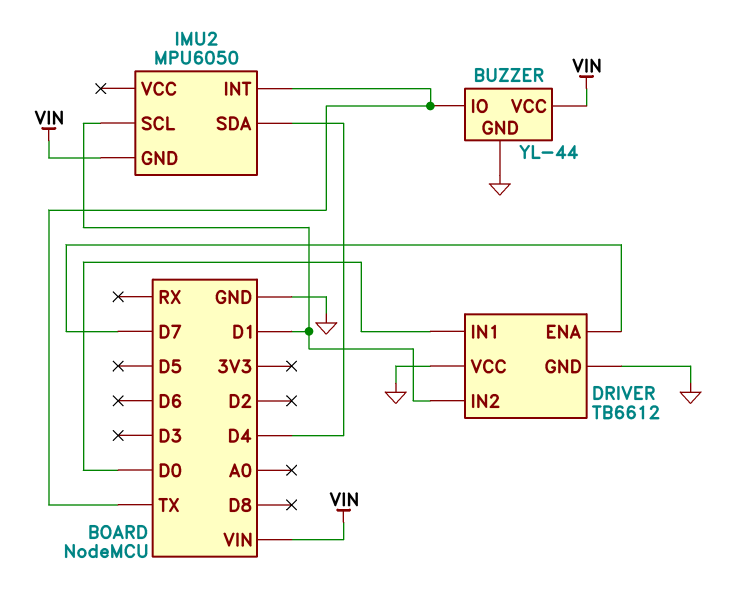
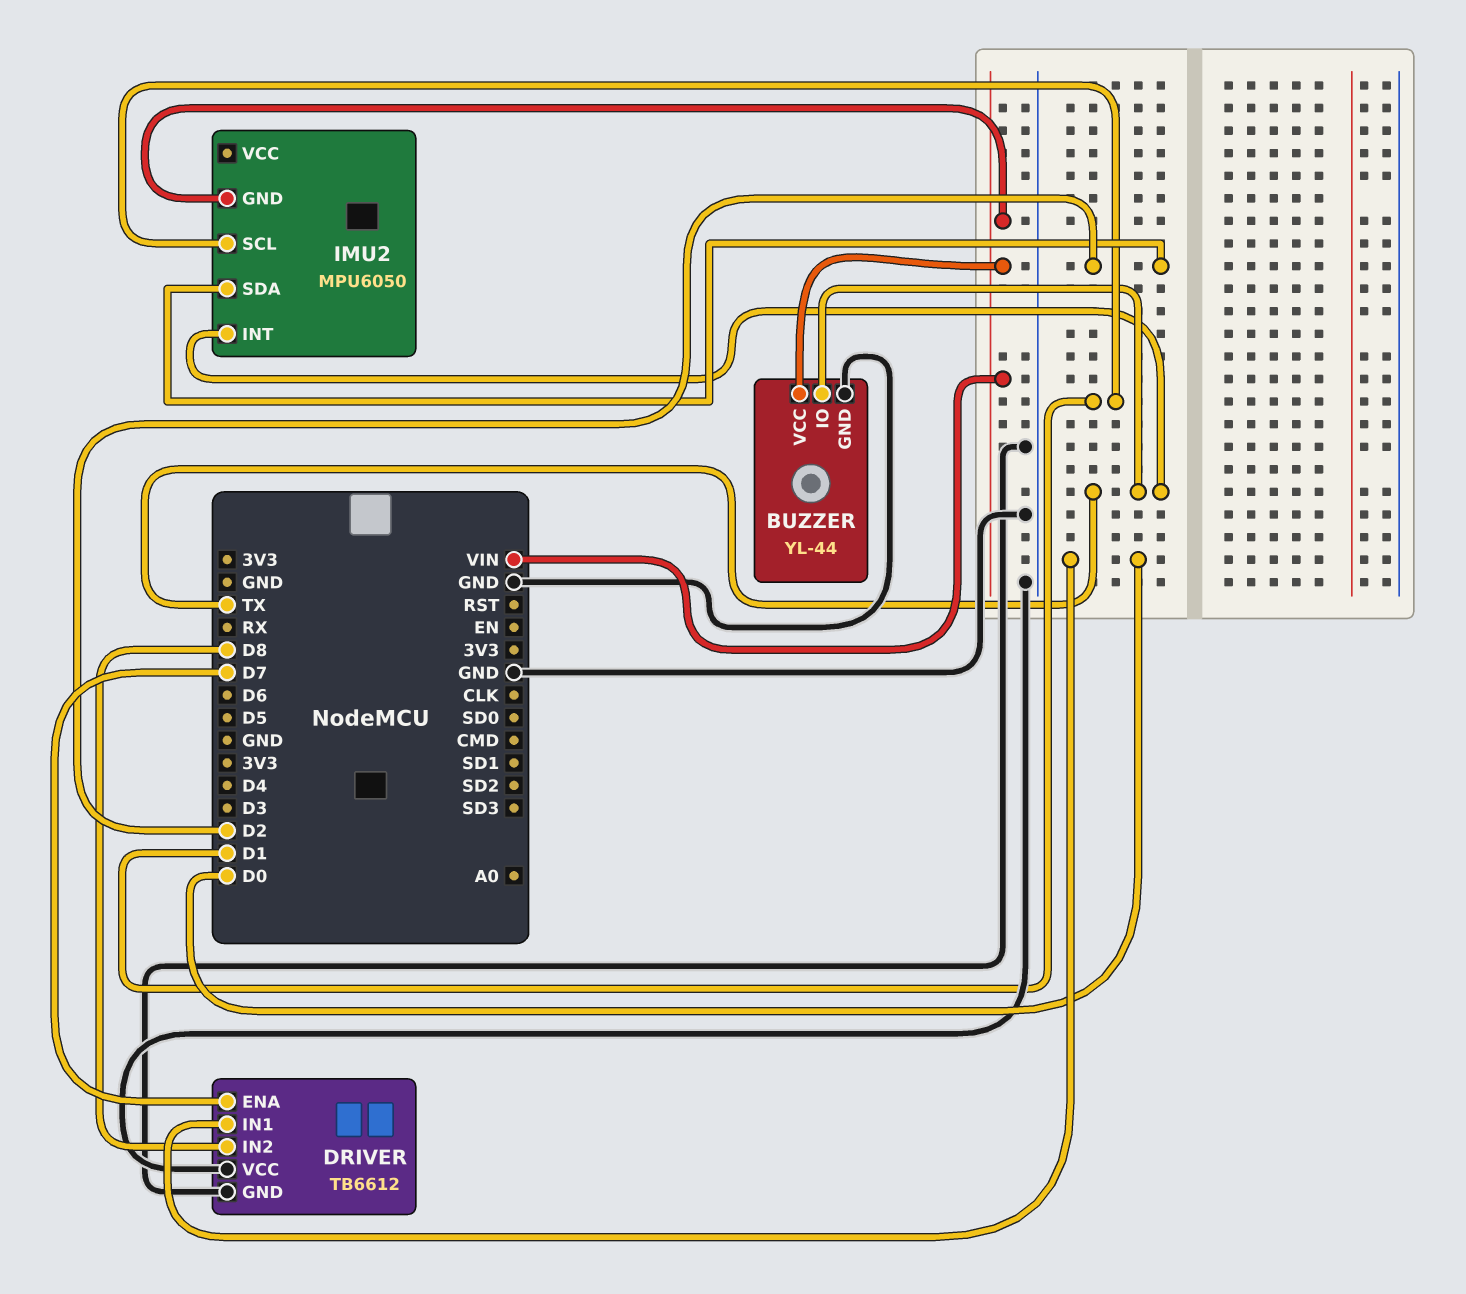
DRIVER pin IN2: D1 -> D8
IMU2 pin SDA: D4 -> D2

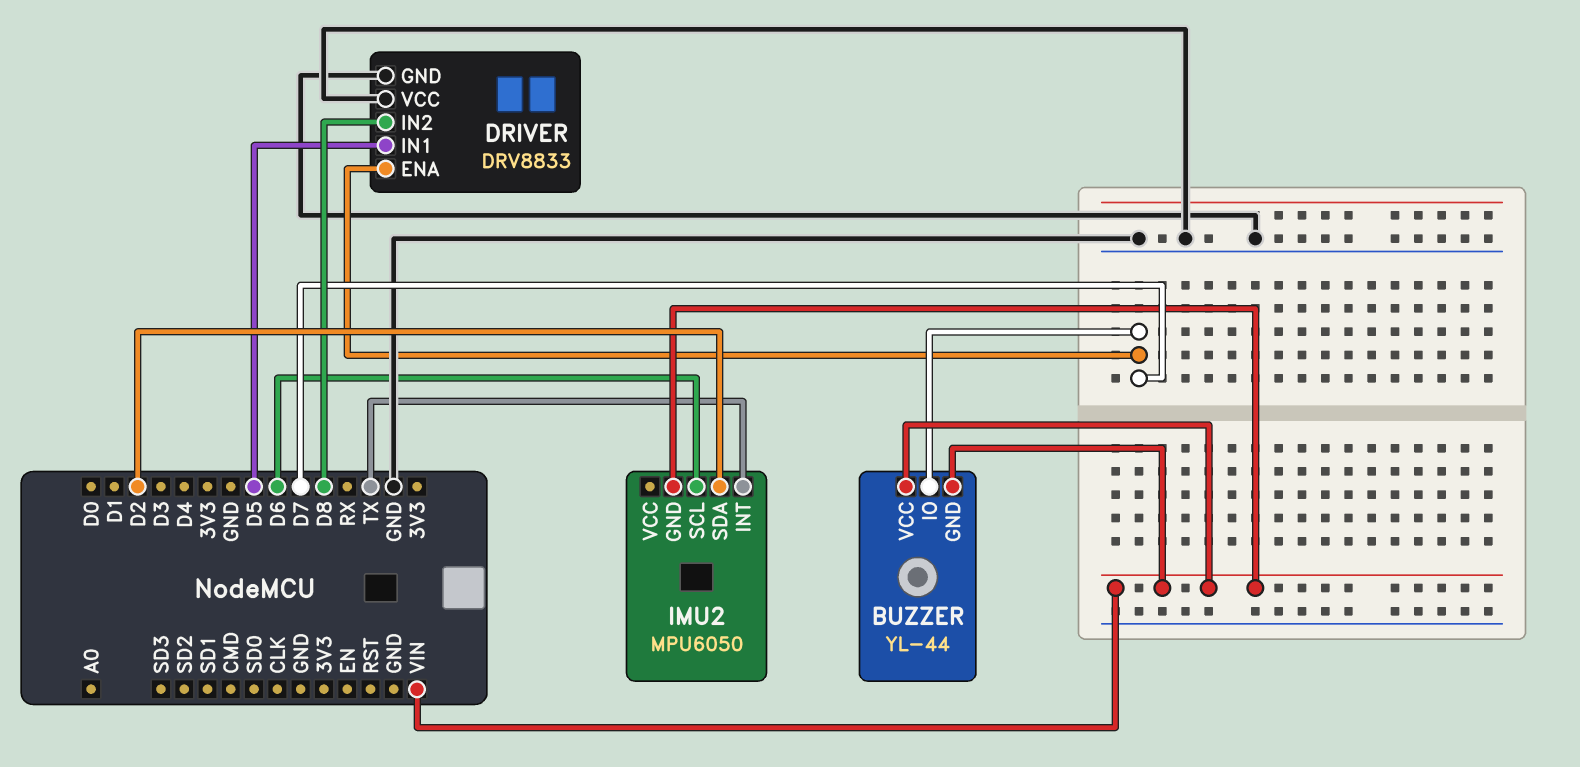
BUZZER pin GND: GND -> VIN
BUZZER pin IO: TX -> D7
DRIVER: TB6612 -> DRV8833
DRIVER pin IN1: D0 -> D5
IMU2 pin SCL: D1 -> D6

